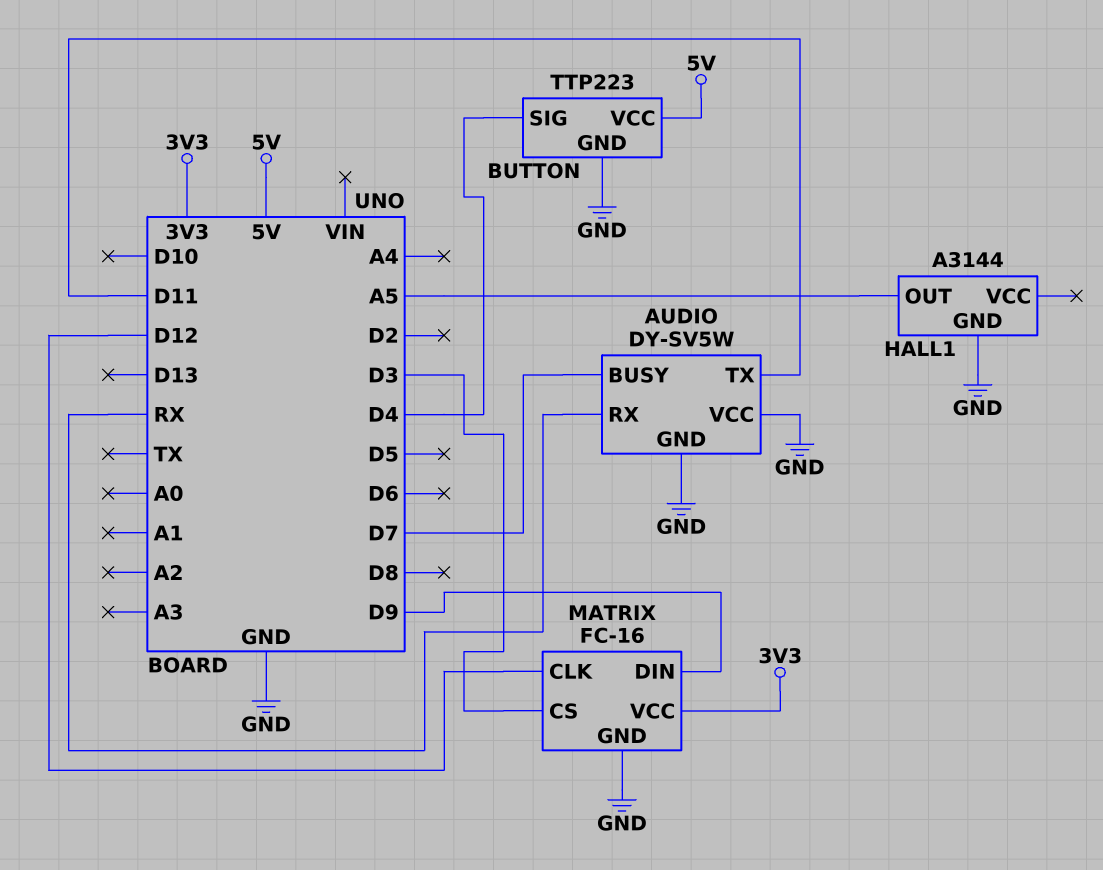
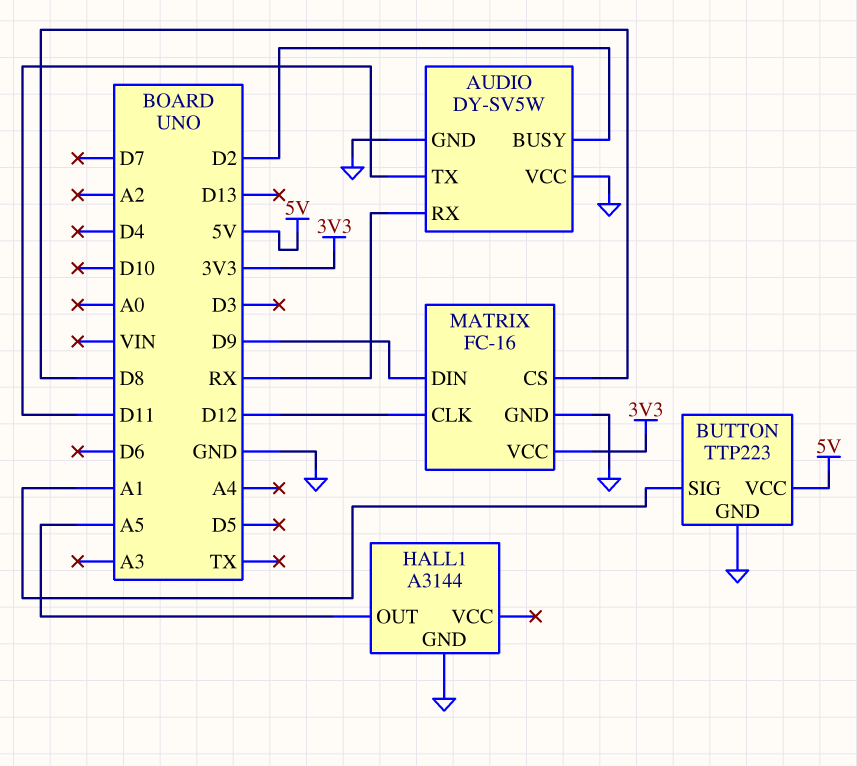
AUDIO pin BUSY: D7 -> D2
BUTTON pin SIG: D4 -> A1
MATRIX pin CS: D3 -> D8

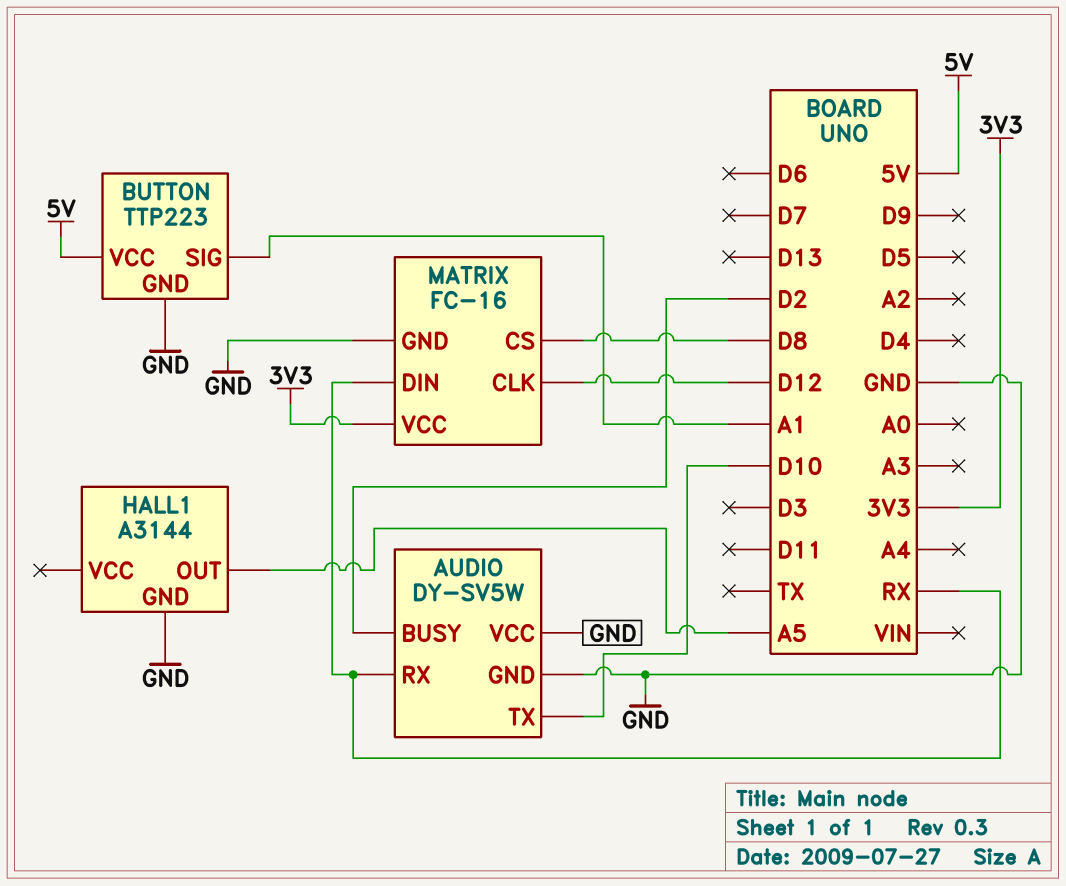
AUDIO pin TX: D11 -> D10
MATRIX pin DIN: D9 -> RX

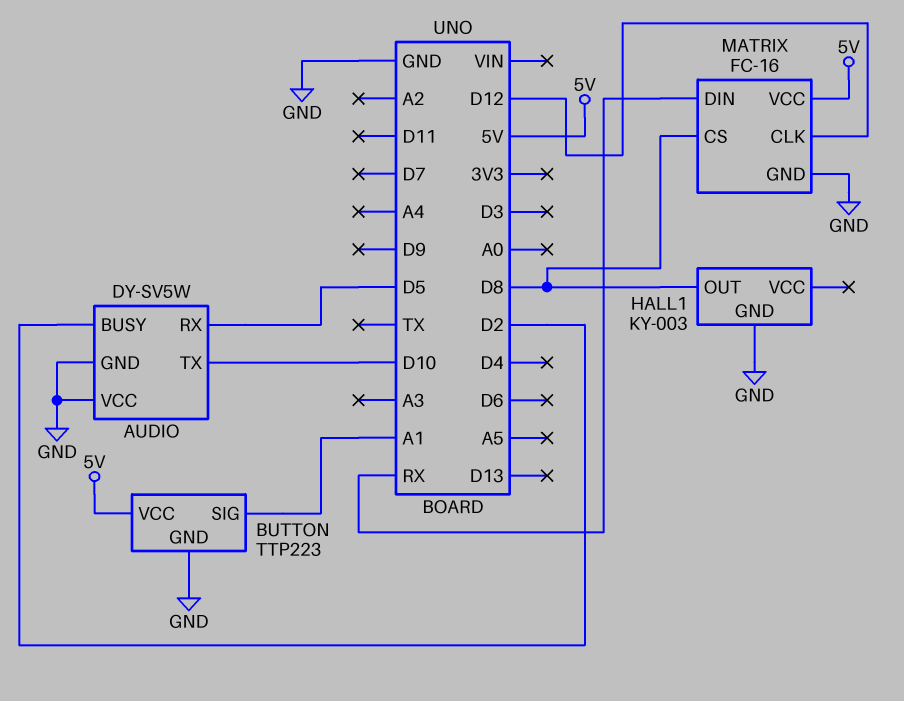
AUDIO pin RX: RX -> D5
HALL1: A3144 -> KY-003
HALL1 pin OUT: A5 -> D8
MATRIX pin VCC: 3V3 -> 5V

